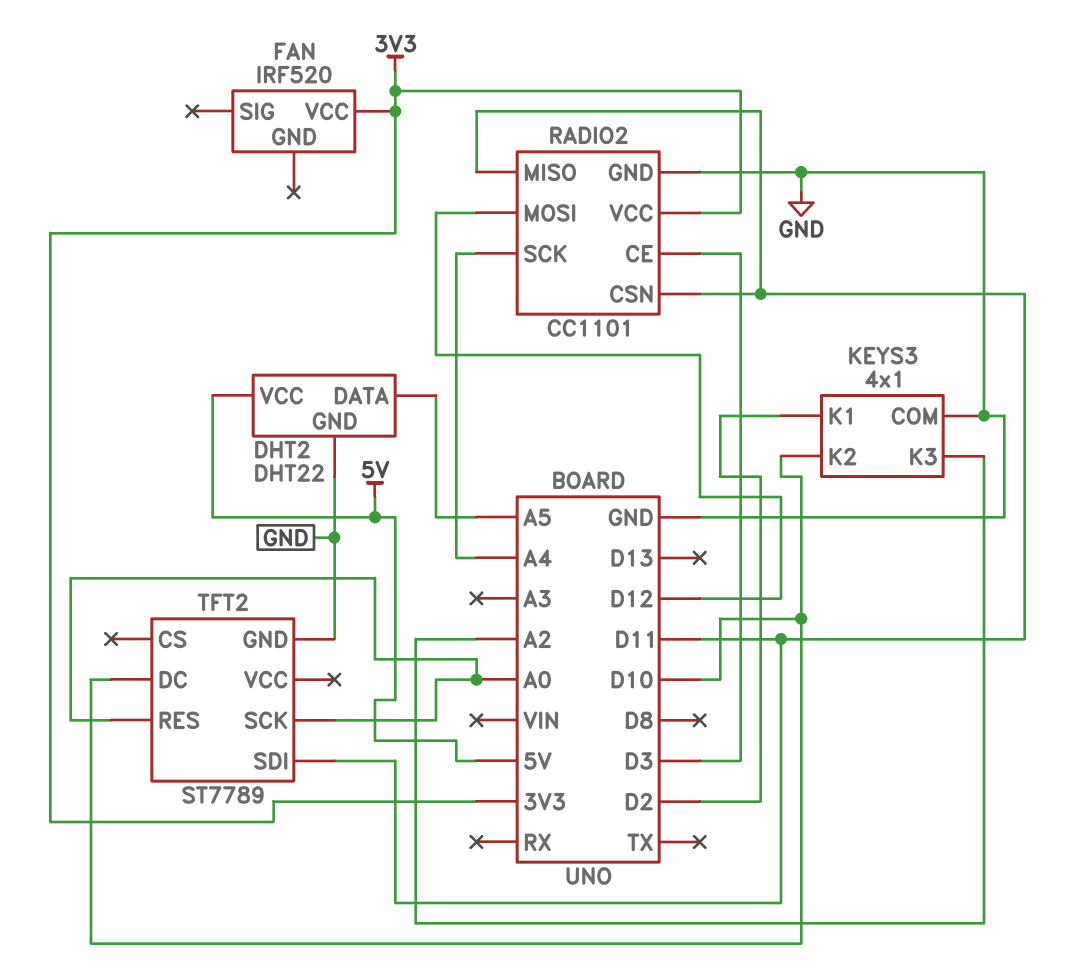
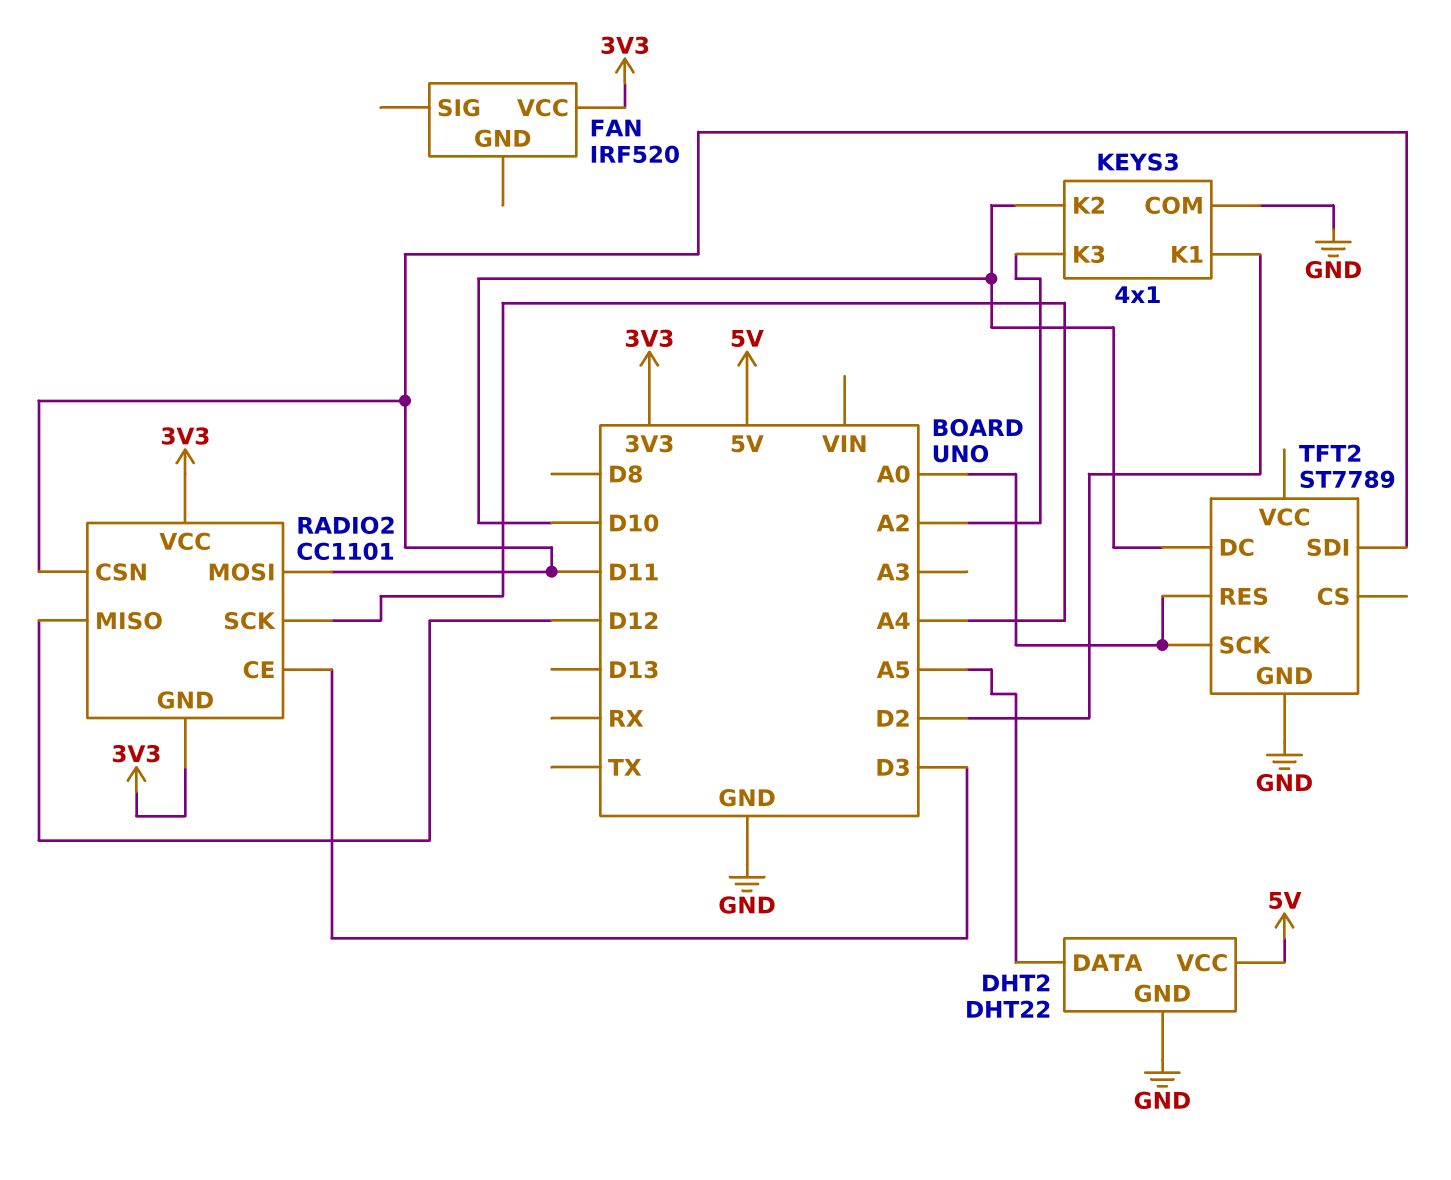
RADIO2 pin GND: GND -> 3V3
RADIO2 pin MISO: D11 -> D12
RADIO2 pin MOSI: D12 -> D11

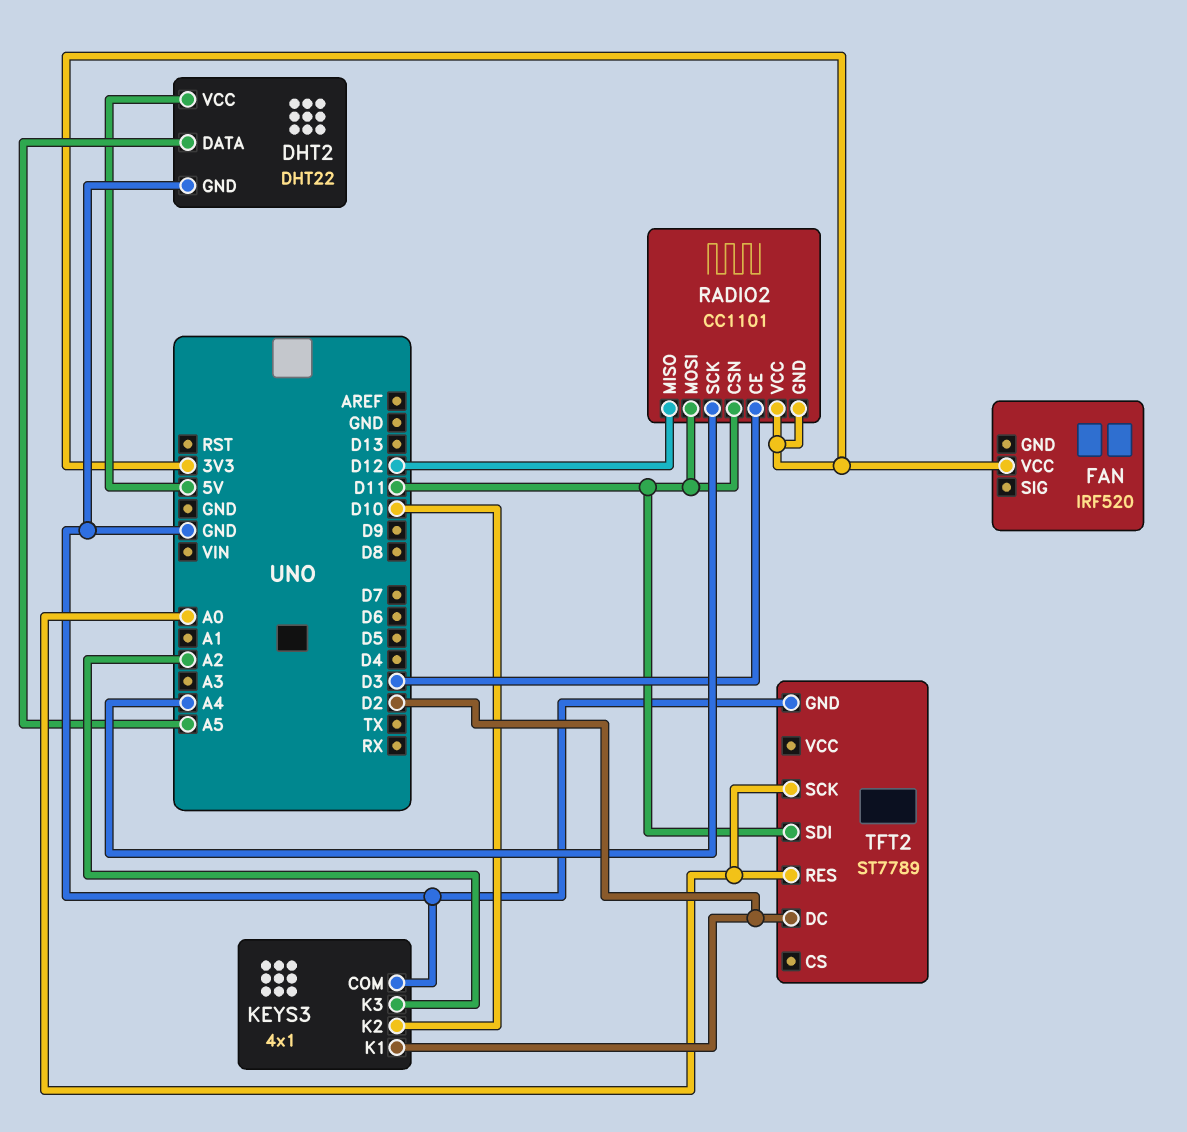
TFT2 pin DC: D10 -> D2

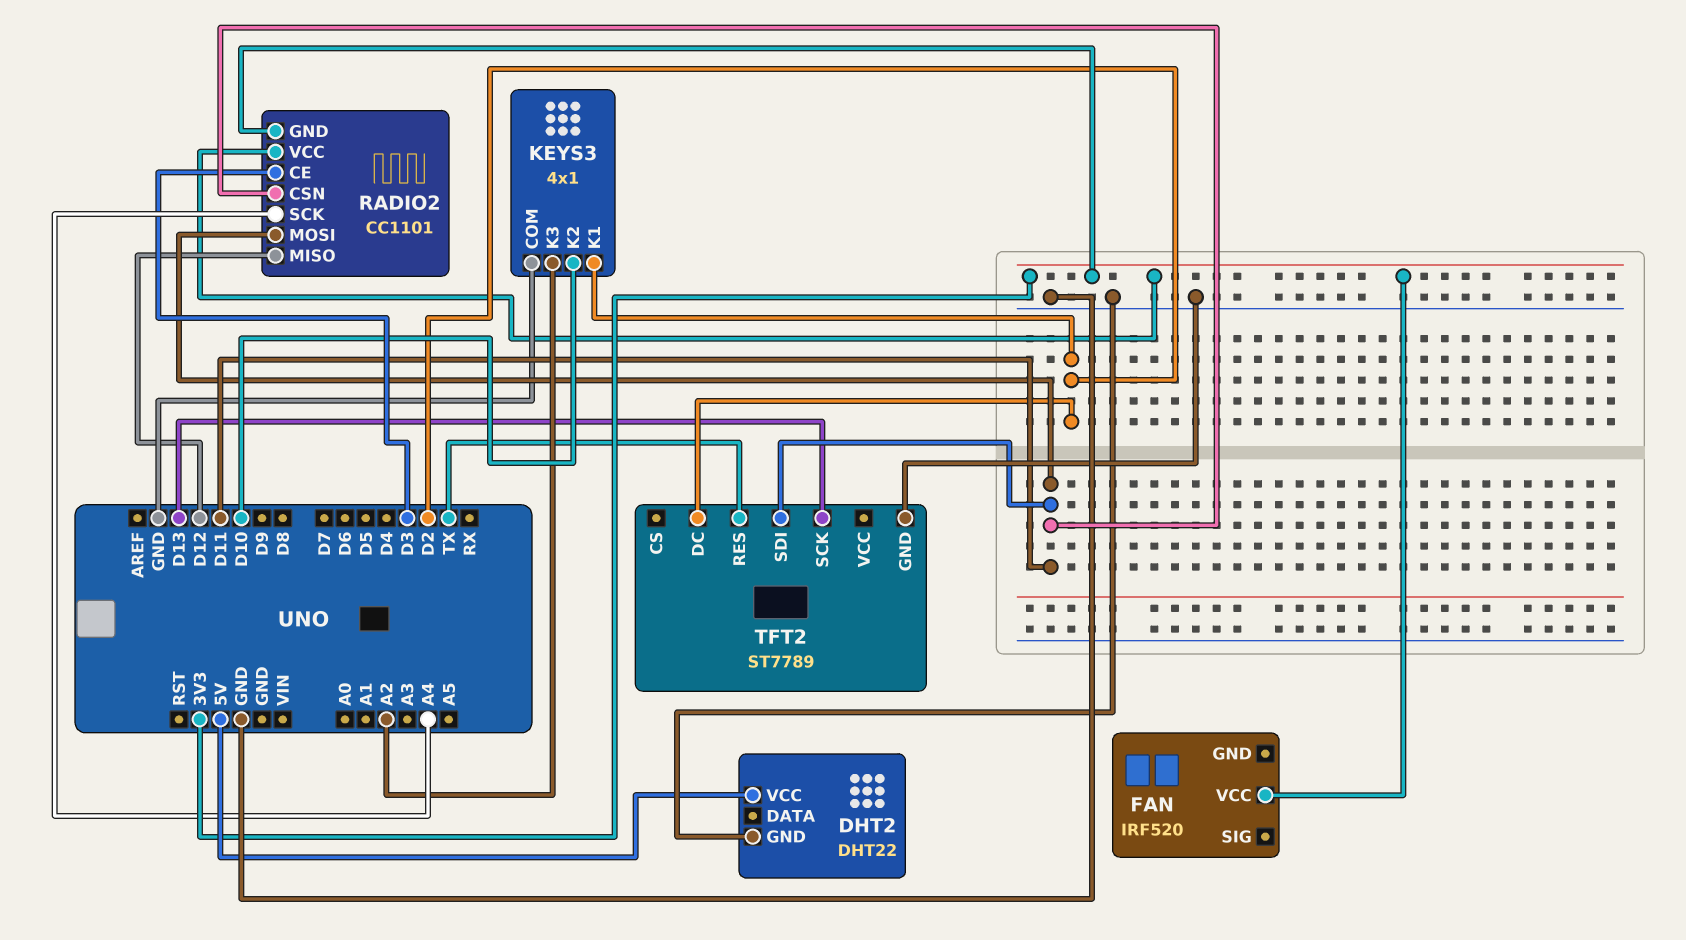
DHT2 pin DATA: A5 -> none
TFT2 pin RES: A0 -> TX
TFT2 pin SCK: A0 -> D13

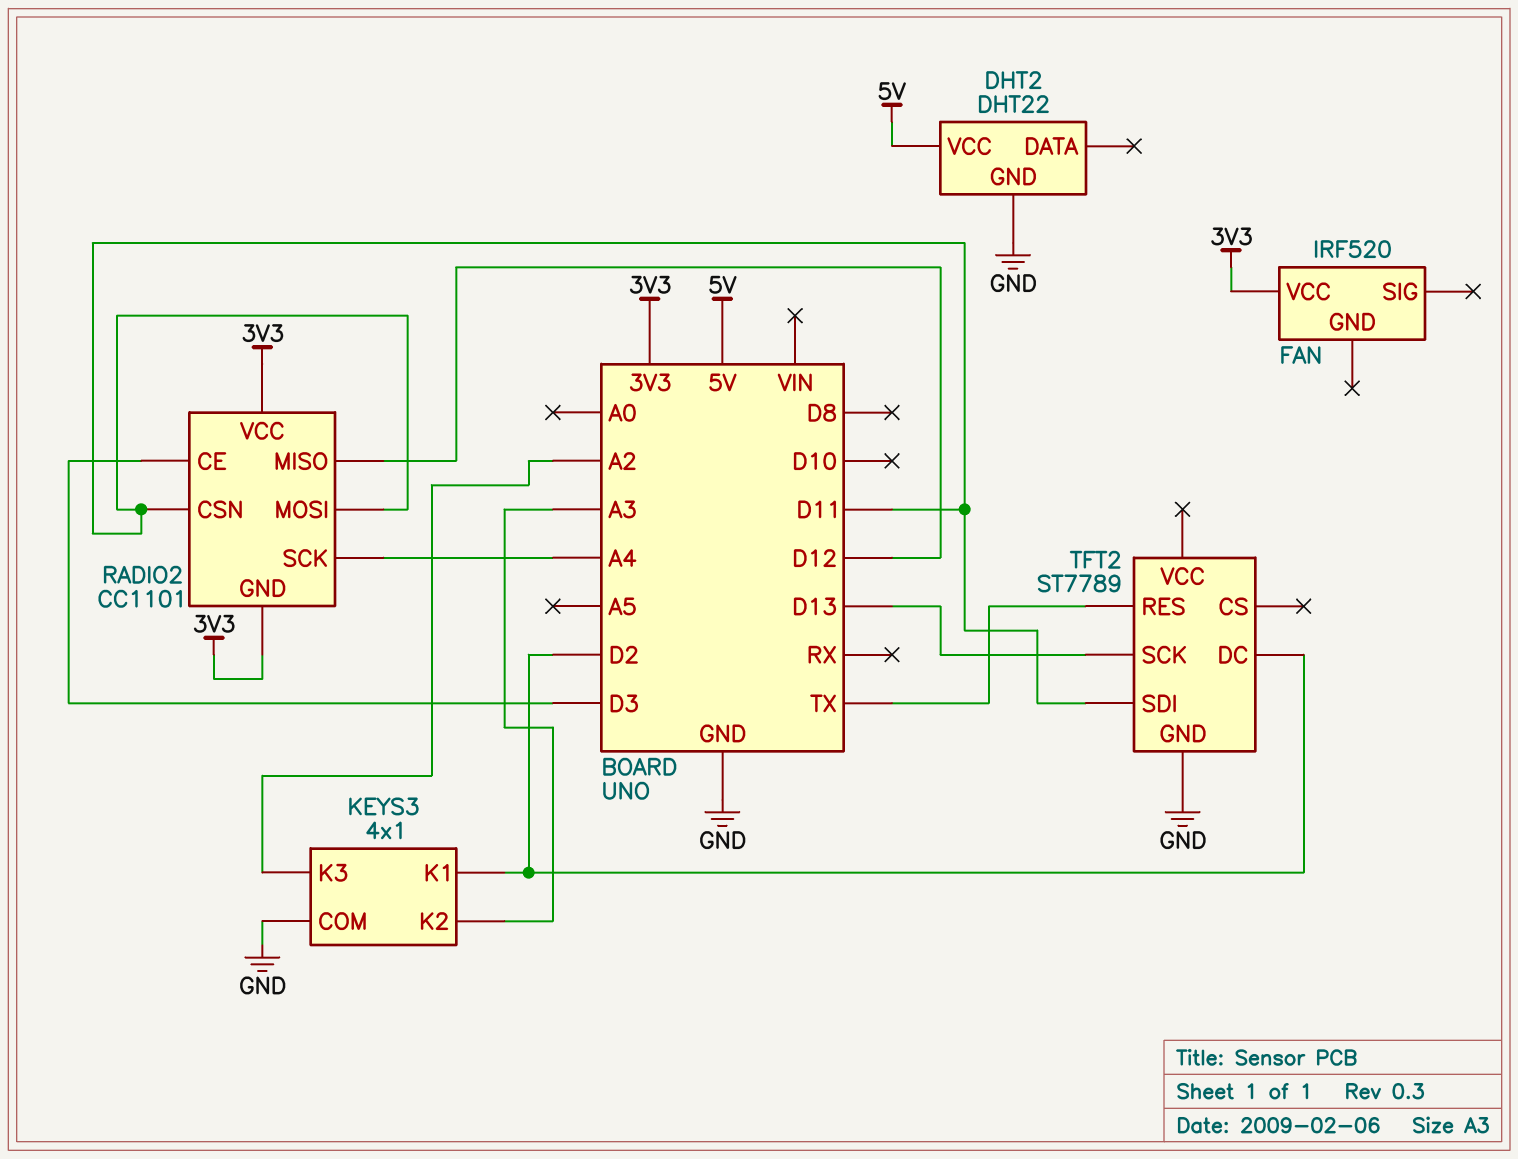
KEYS3 pin K2: D10 -> A3

